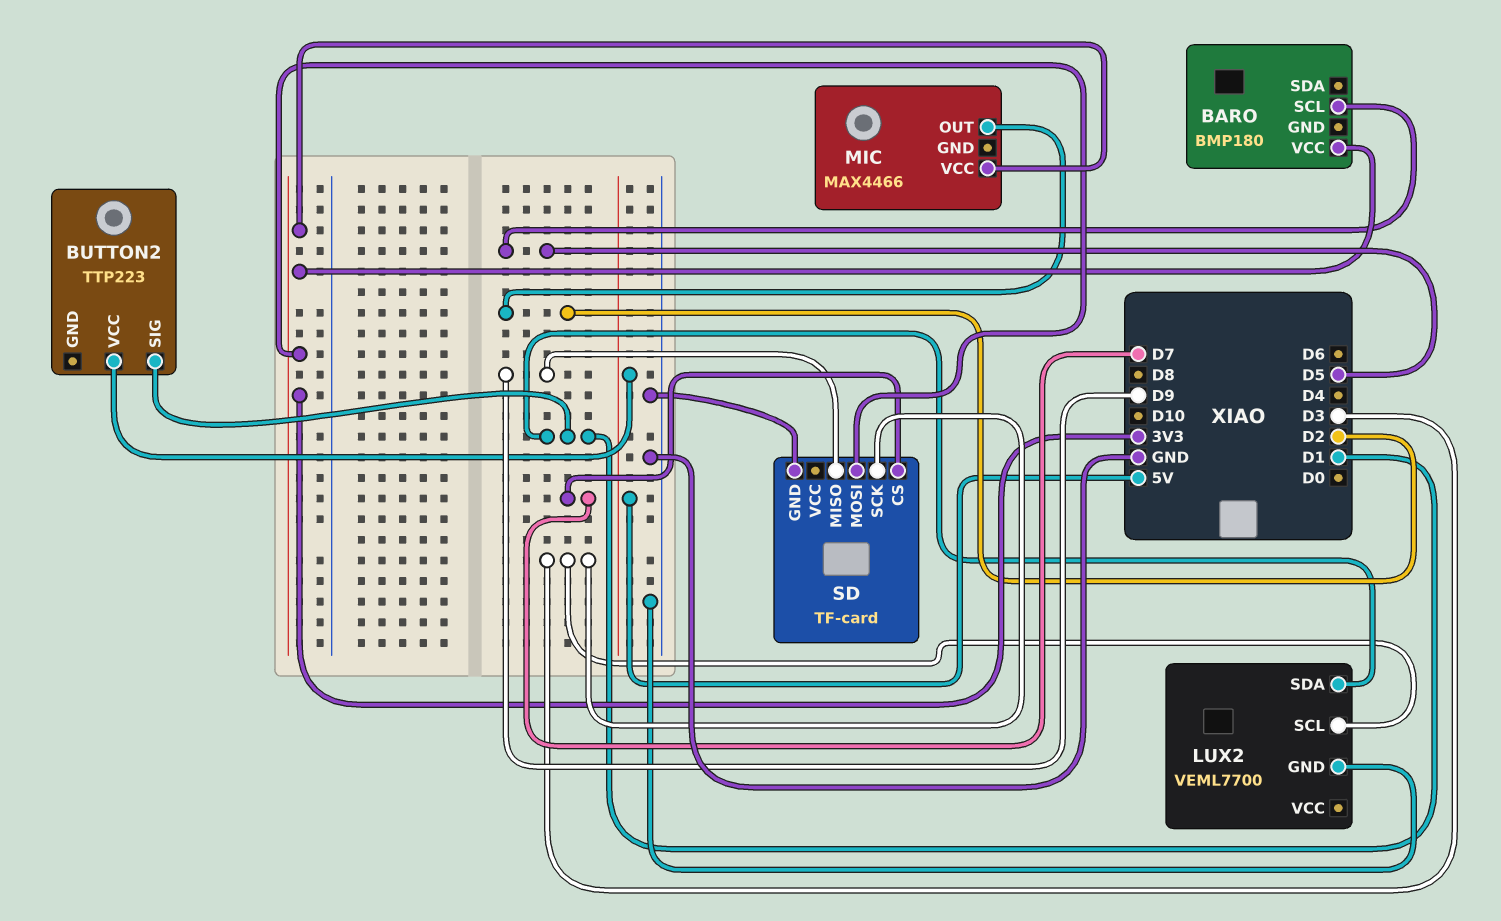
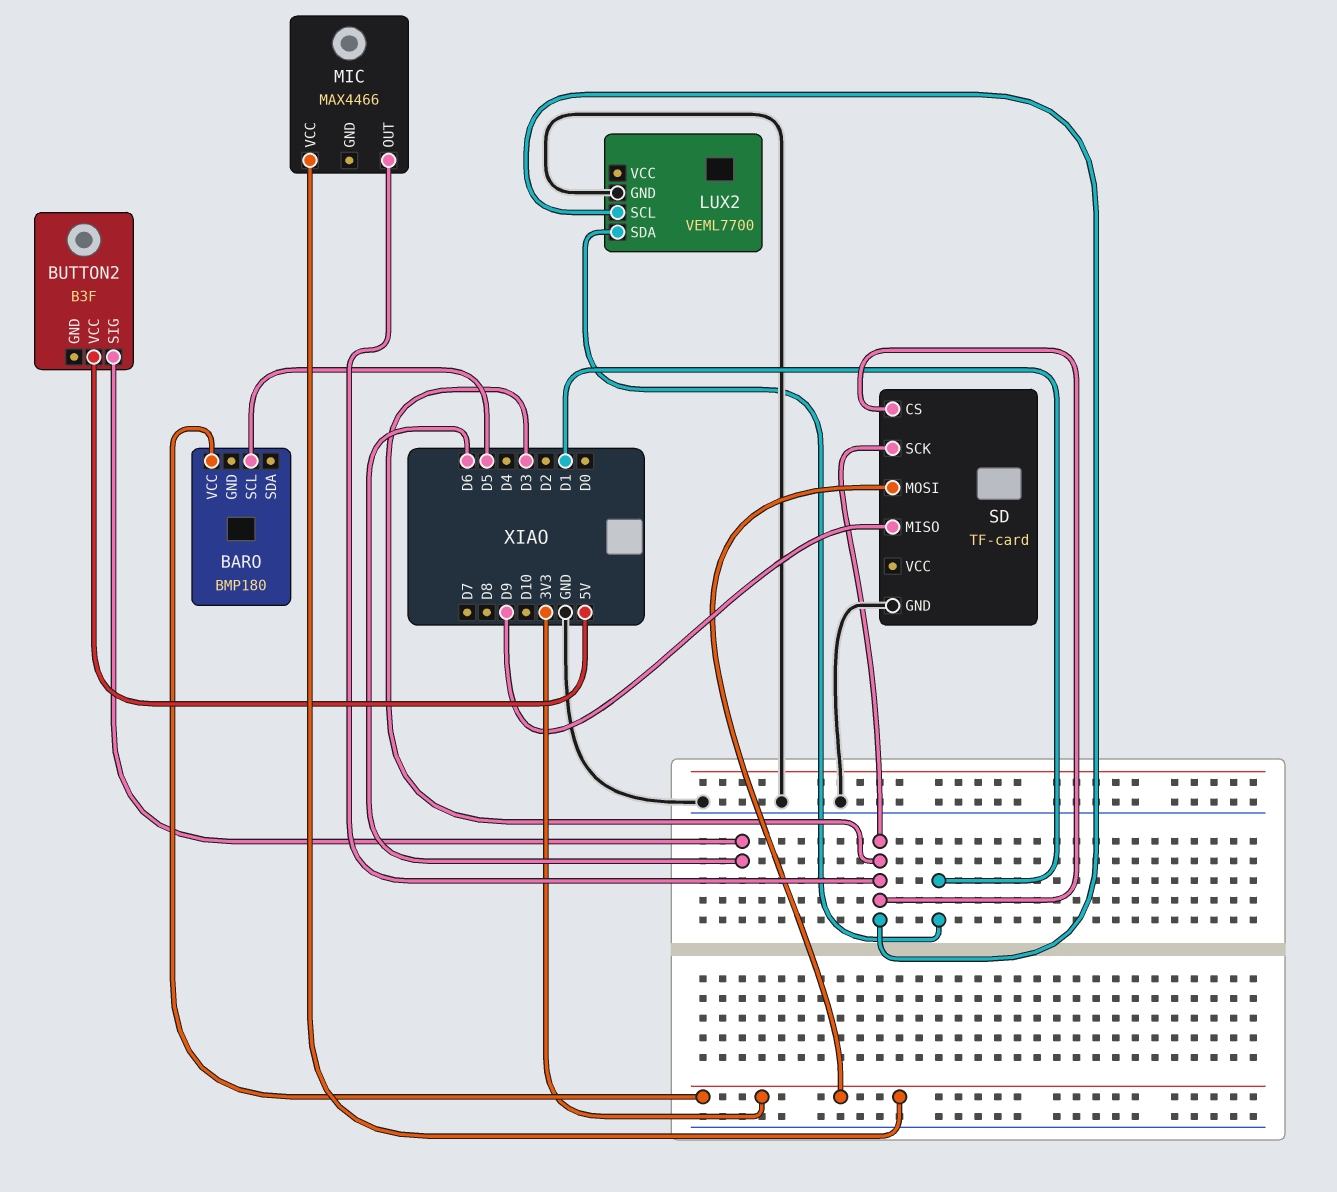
BUTTON2: TTP223 -> B3F
BUTTON2 pin SIG: D1 -> D6
MIC pin OUT: D2 -> D3
SD pin CS: D7 -> D3

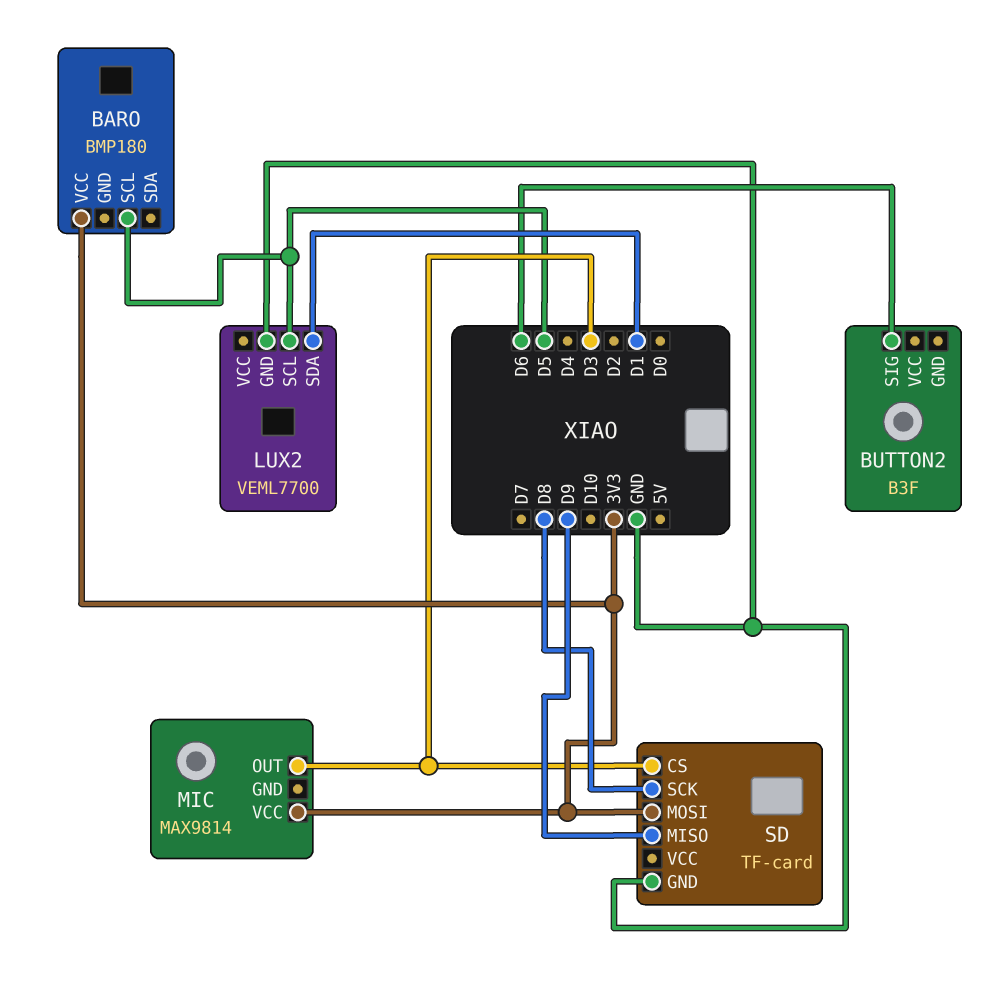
BUTTON2 pin VCC: 5V -> none
LUX2 pin SCL: D3 -> D5
MIC: MAX4466 -> MAX9814
SD pin SCK: D3 -> D8

